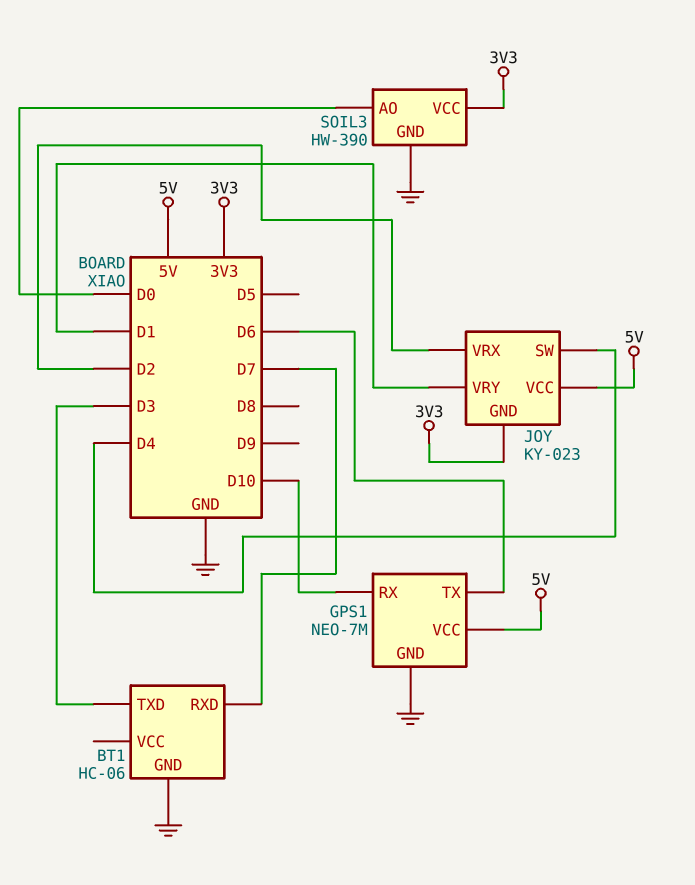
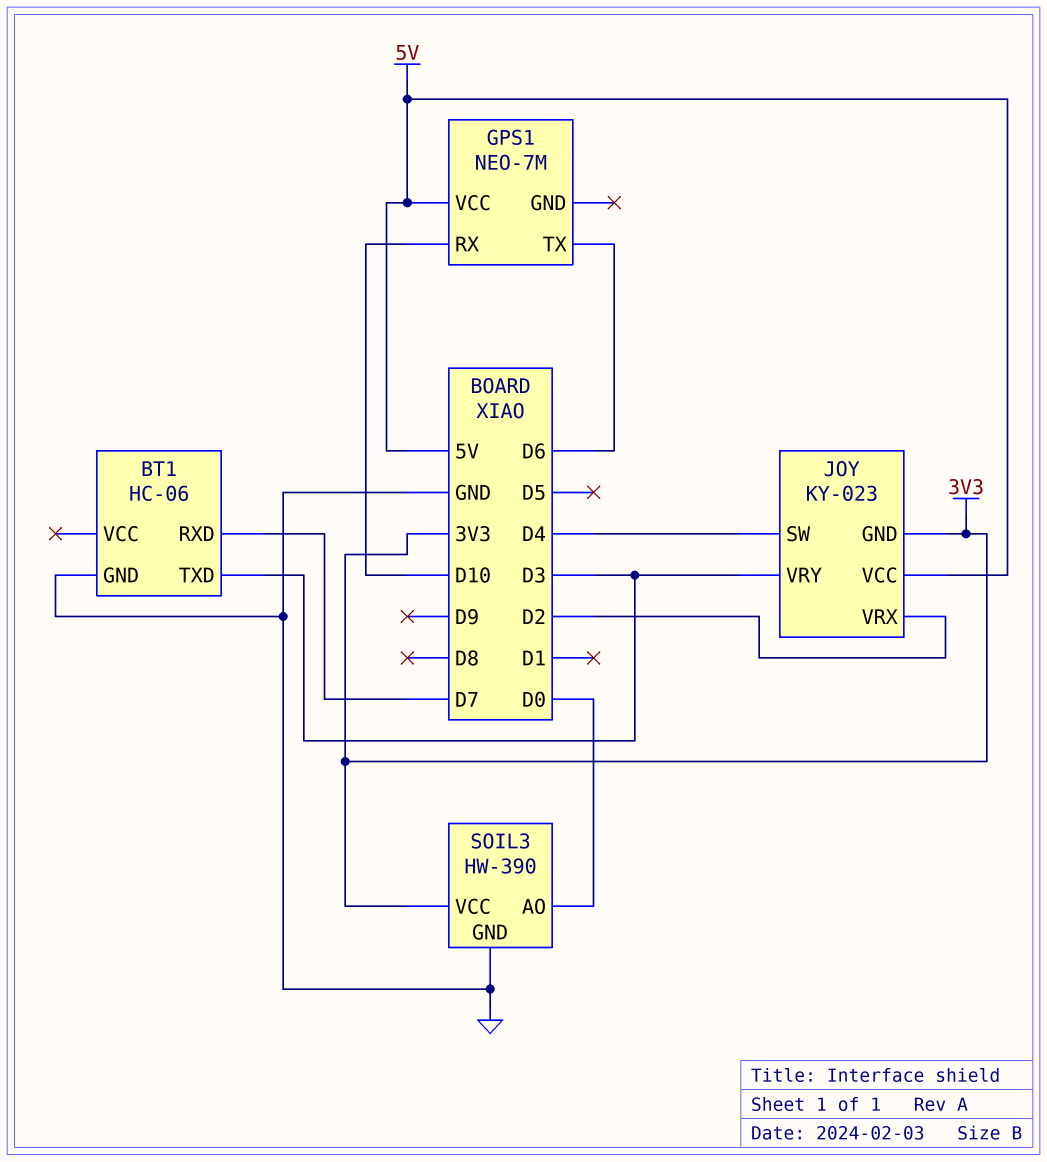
GPS1 pin GND: GND -> none
JOY pin VRY: D1 -> D3

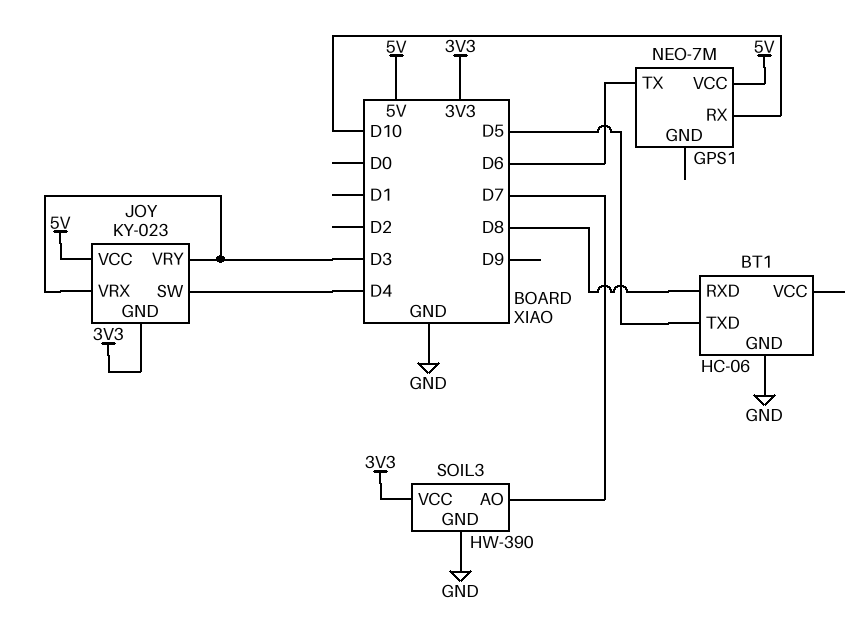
BT1 pin RXD: D7 -> D8
BT1 pin TXD: D3 -> D5
JOY pin VRX: D2 -> D3
SOIL3 pin AO: D0 -> D7

